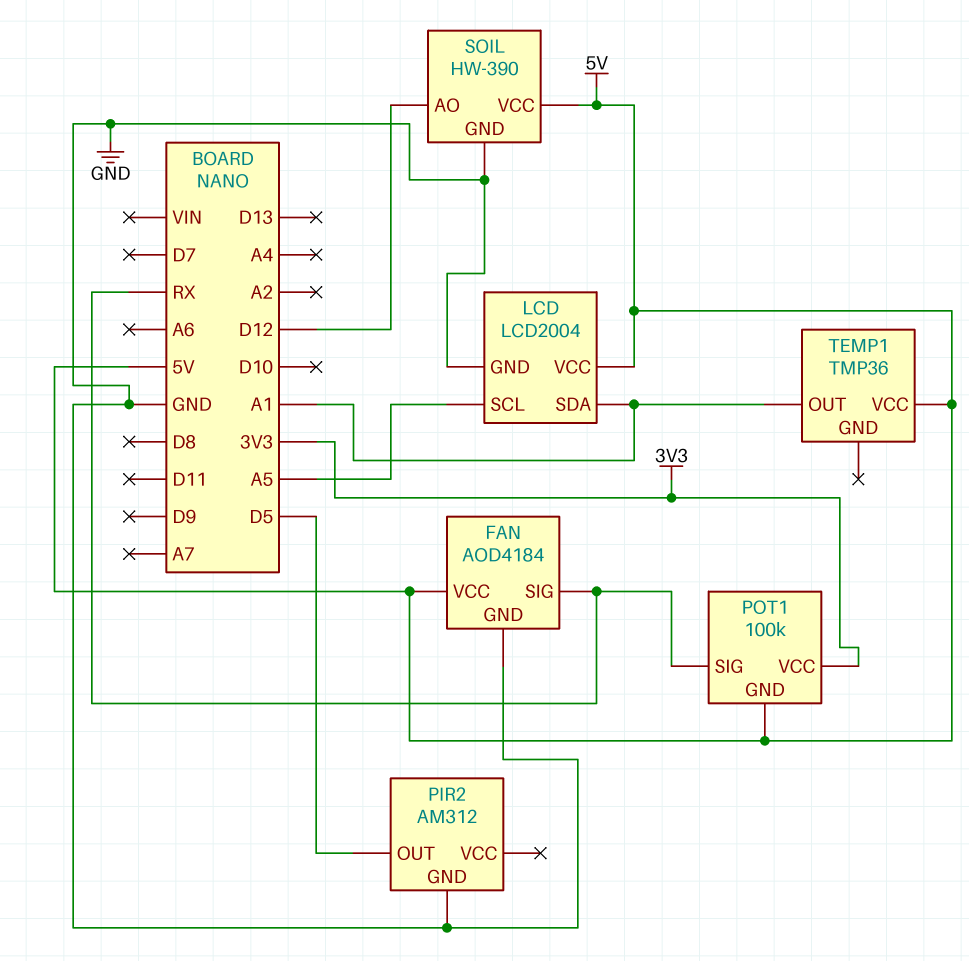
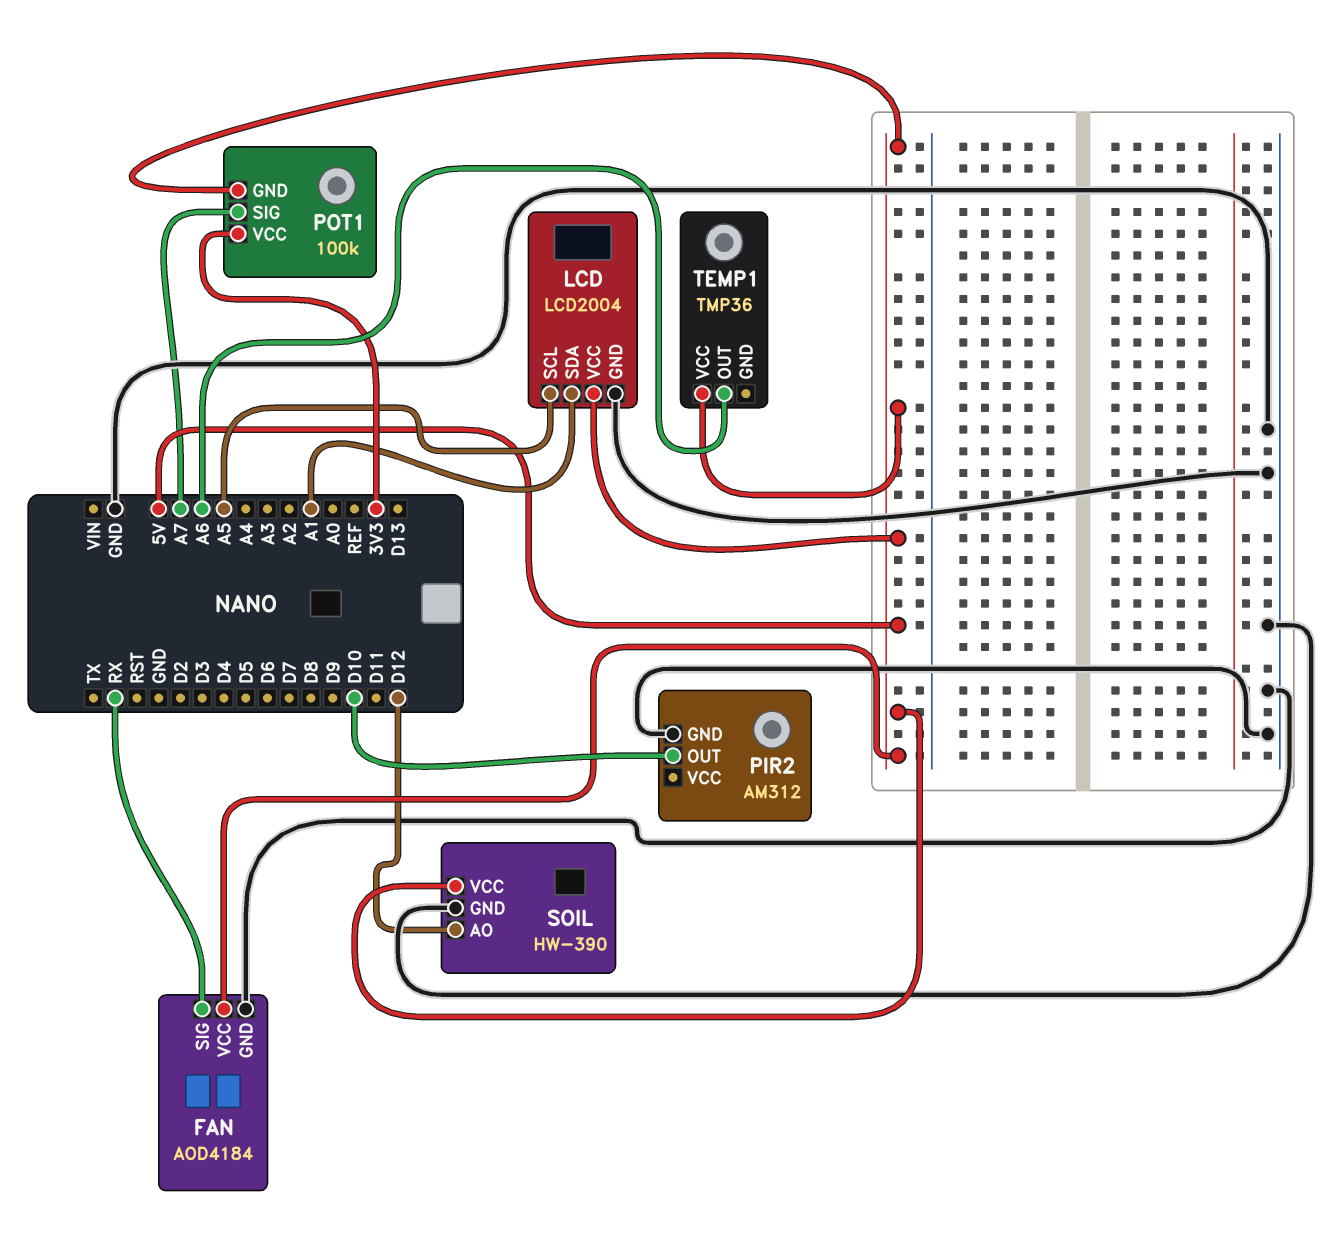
PIR2 pin OUT: D5 -> D10
POT1 pin SIG: RX -> A7
TEMP1 pin OUT: A1 -> A6

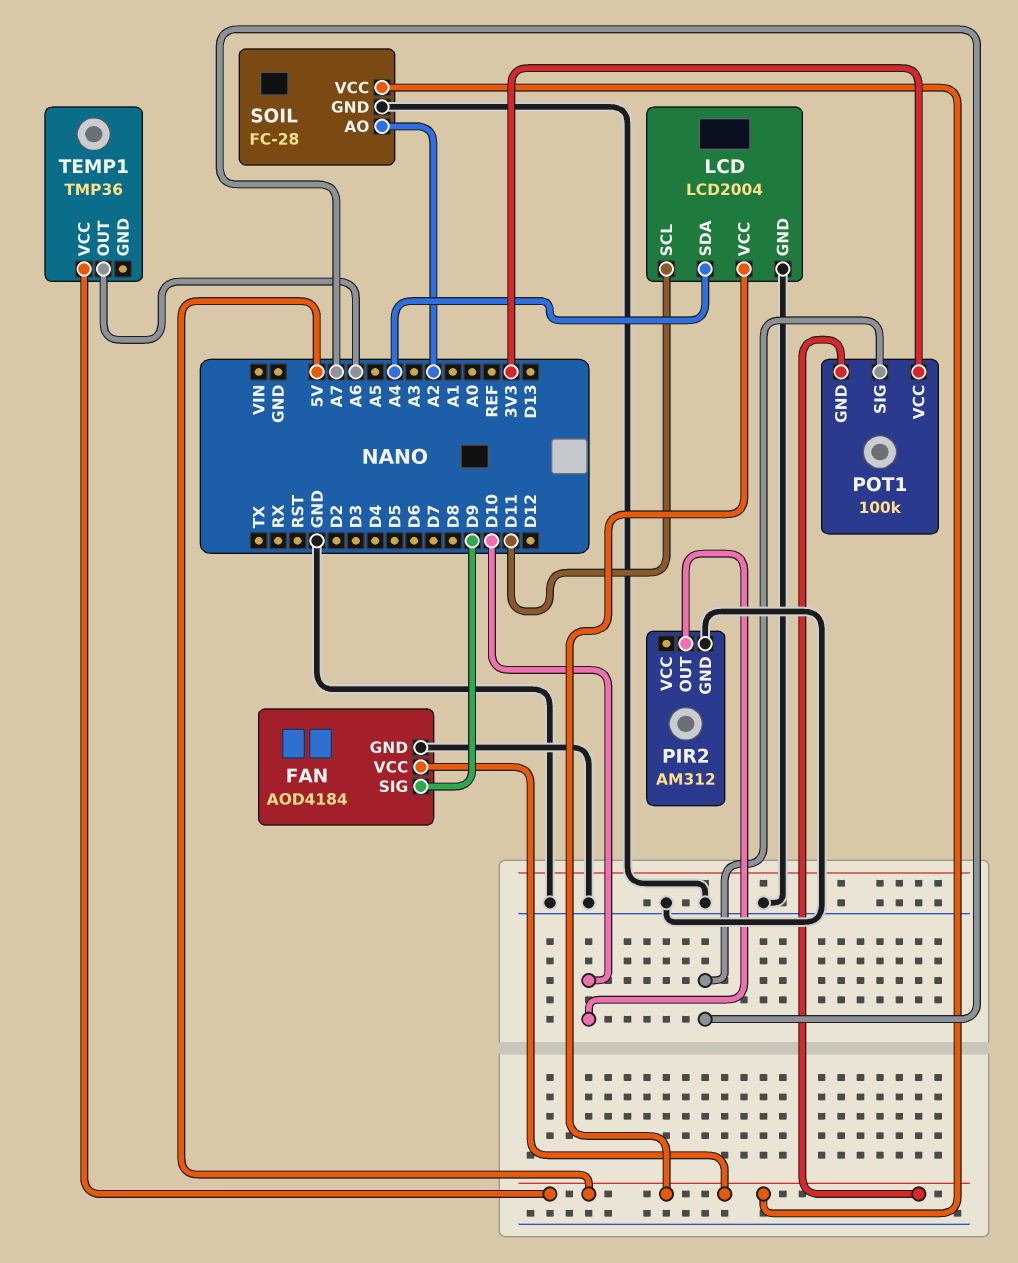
FAN pin SIG: RX -> D9
LCD pin SCL: A5 -> D11
LCD pin SDA: A1 -> A4
SOIL: HW-390 -> FC-28
SOIL pin AO: D12 -> A2

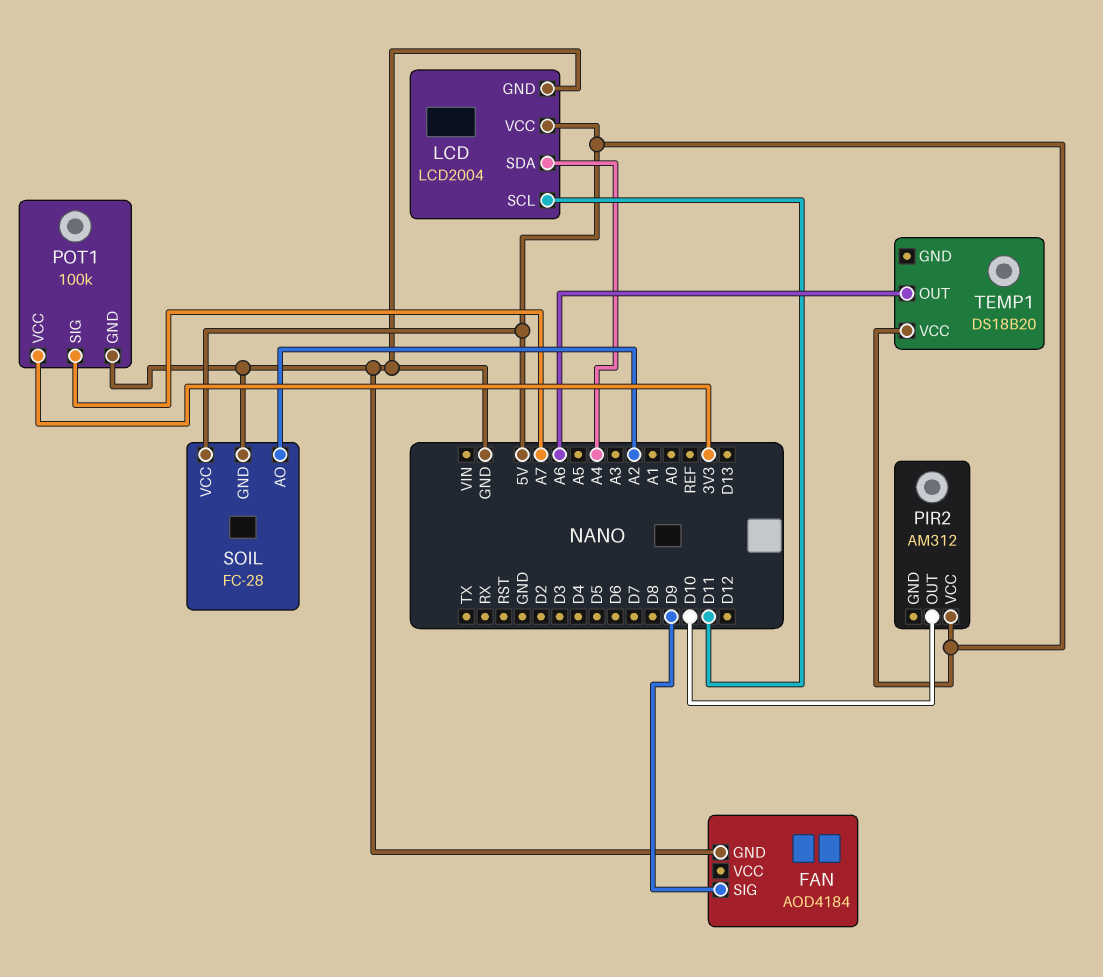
FAN pin VCC: 5V -> none
PIR2 pin GND: GND -> none
PIR2 pin VCC: none -> 5V
POT1 pin GND: 5V -> GND
TEMP1: TMP36 -> DS18B20

